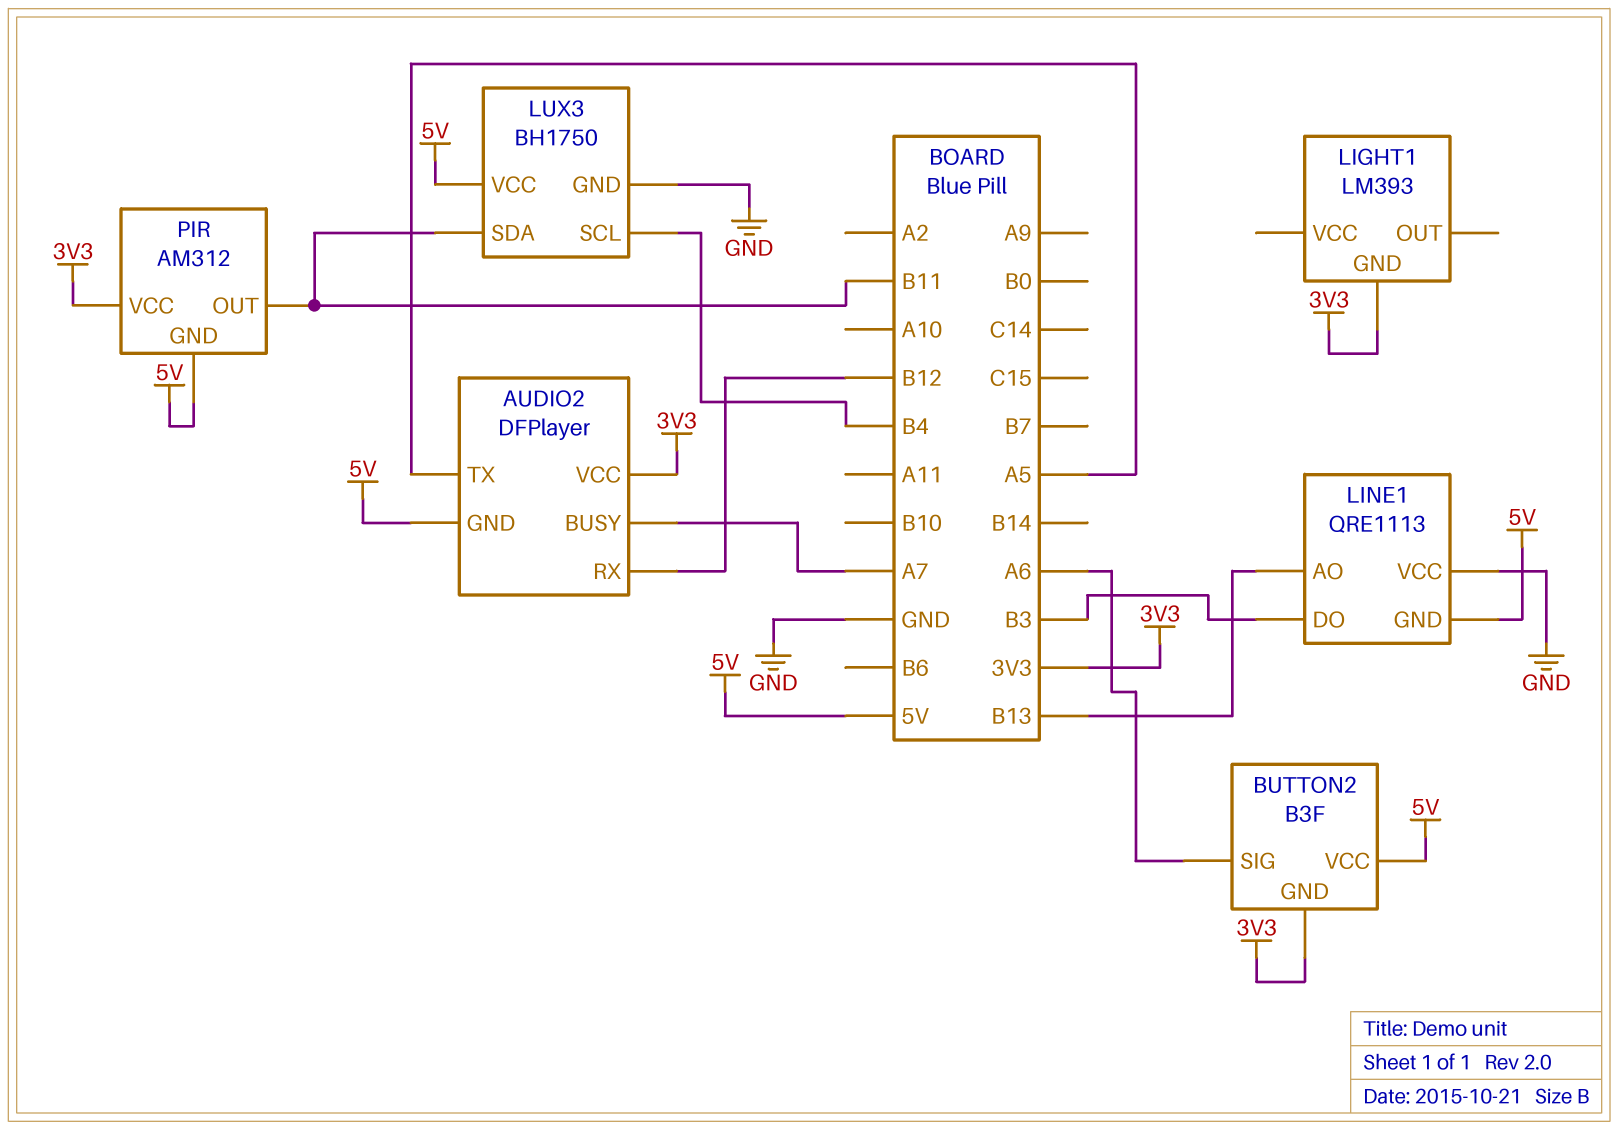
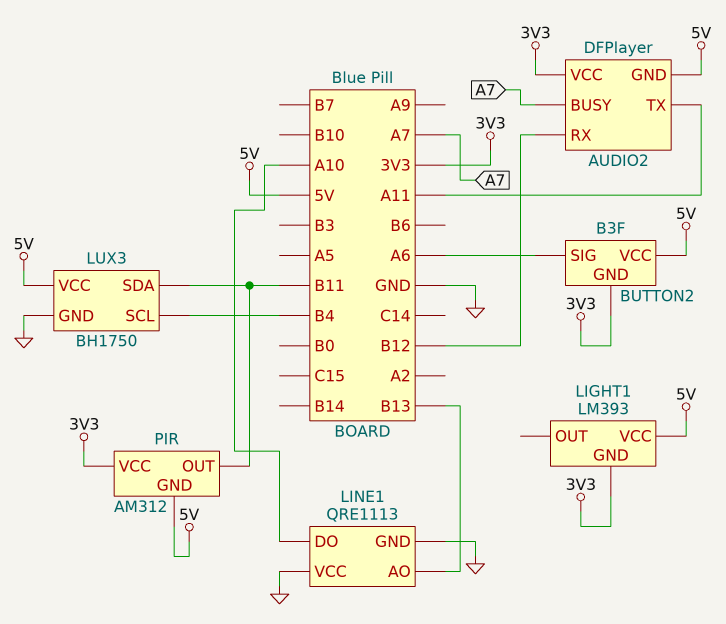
AUDIO2 pin TX: A5 -> A11
LIGHT1 pin VCC: none -> 5V
LINE1 pin DO: B3 -> A10
LINE1 pin GND: 5V -> GND

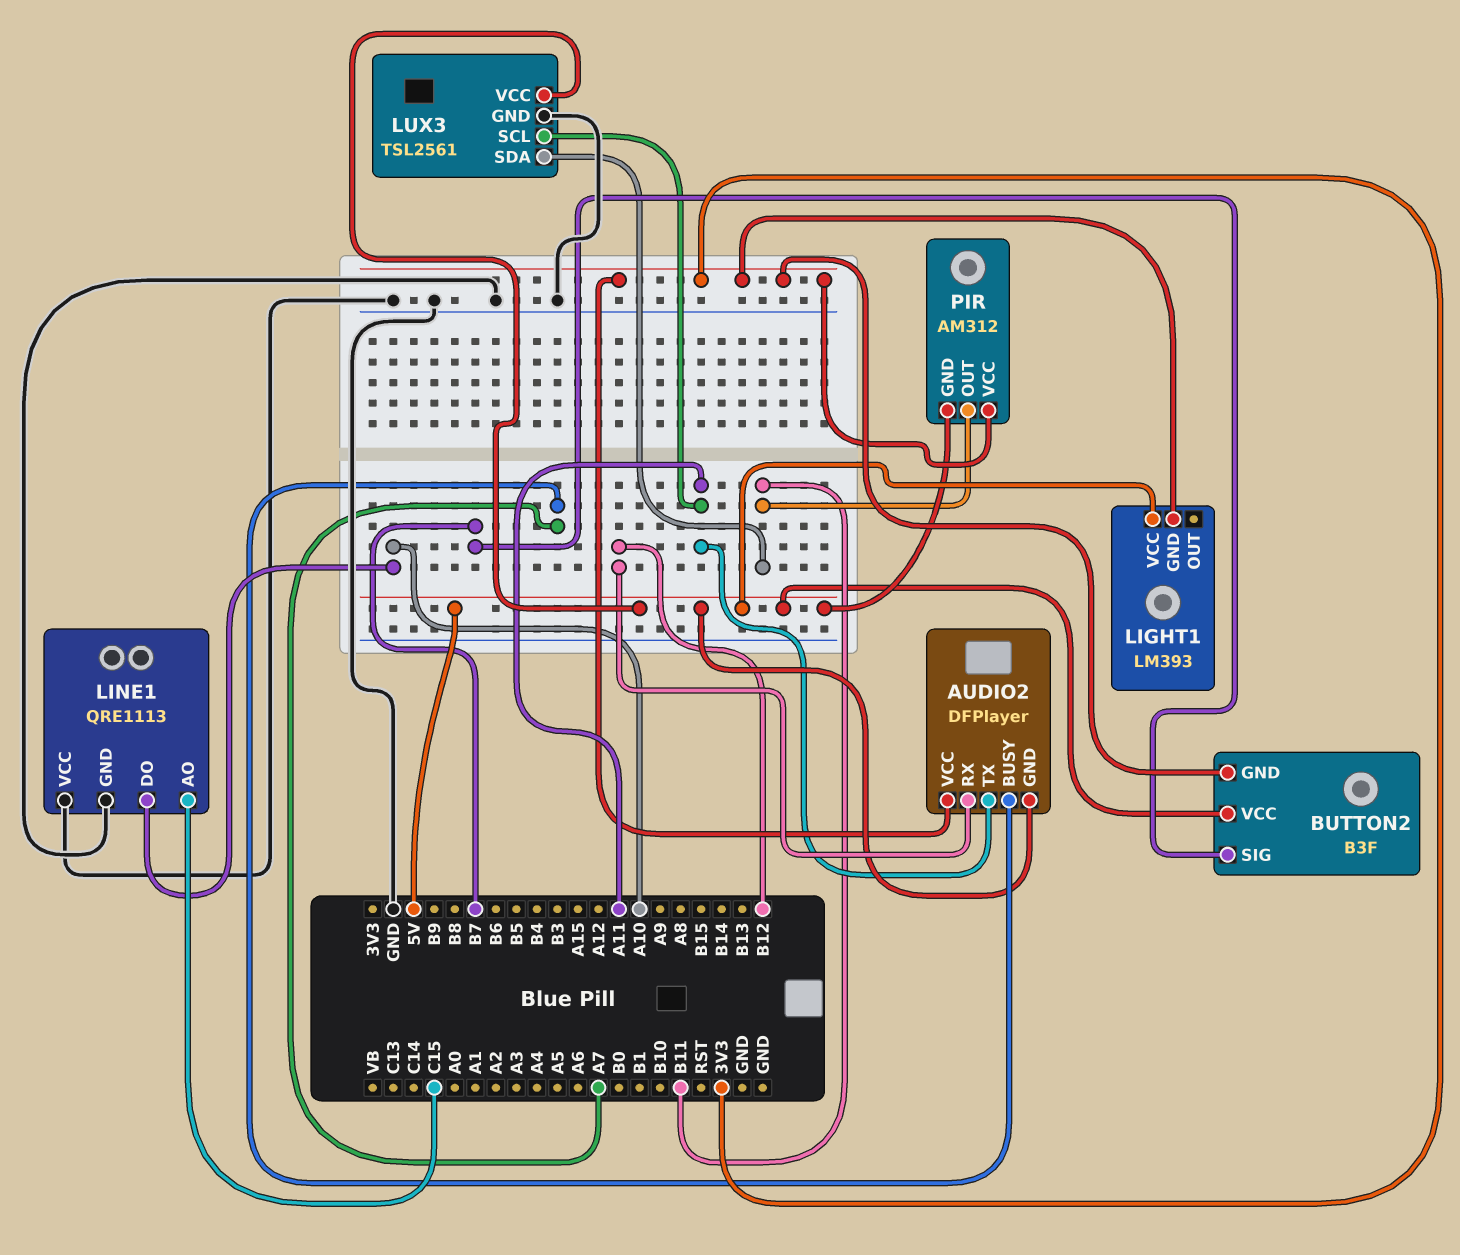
BUTTON2 pin SIG: A6 -> B7
LINE1 pin AO: B13 -> C15
LUX3: BH1750 -> TSL2561
LUX3 pin SCL: B4 -> A11

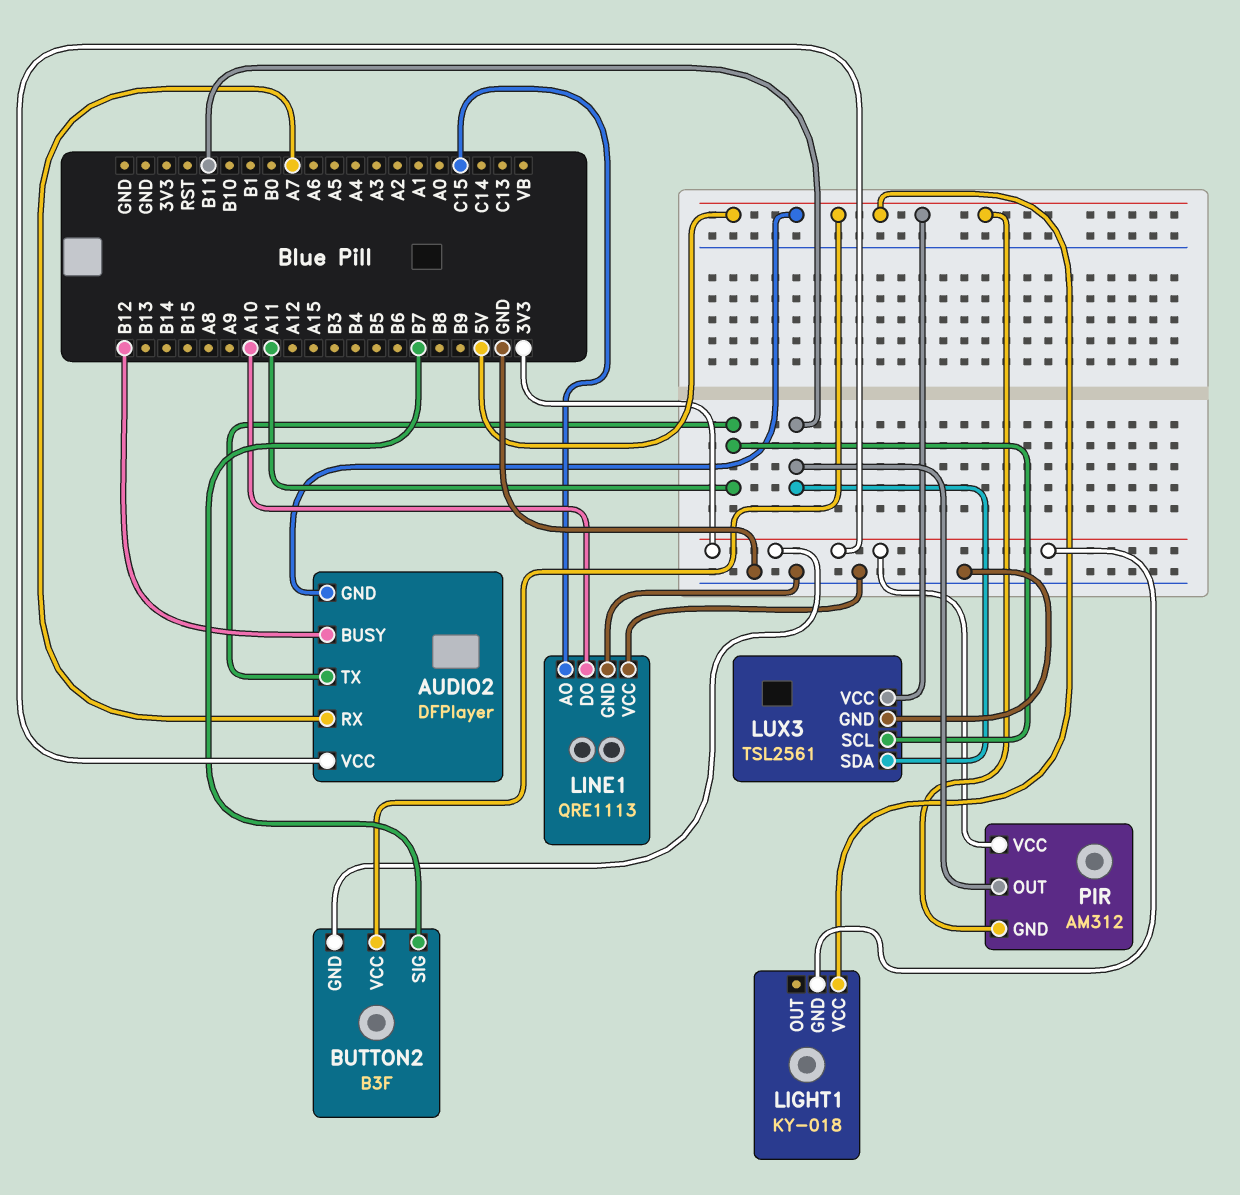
AUDIO2 pin BUSY: A7 -> B12
AUDIO2 pin RX: B12 -> A7
LIGHT1: LM393 -> KY-018

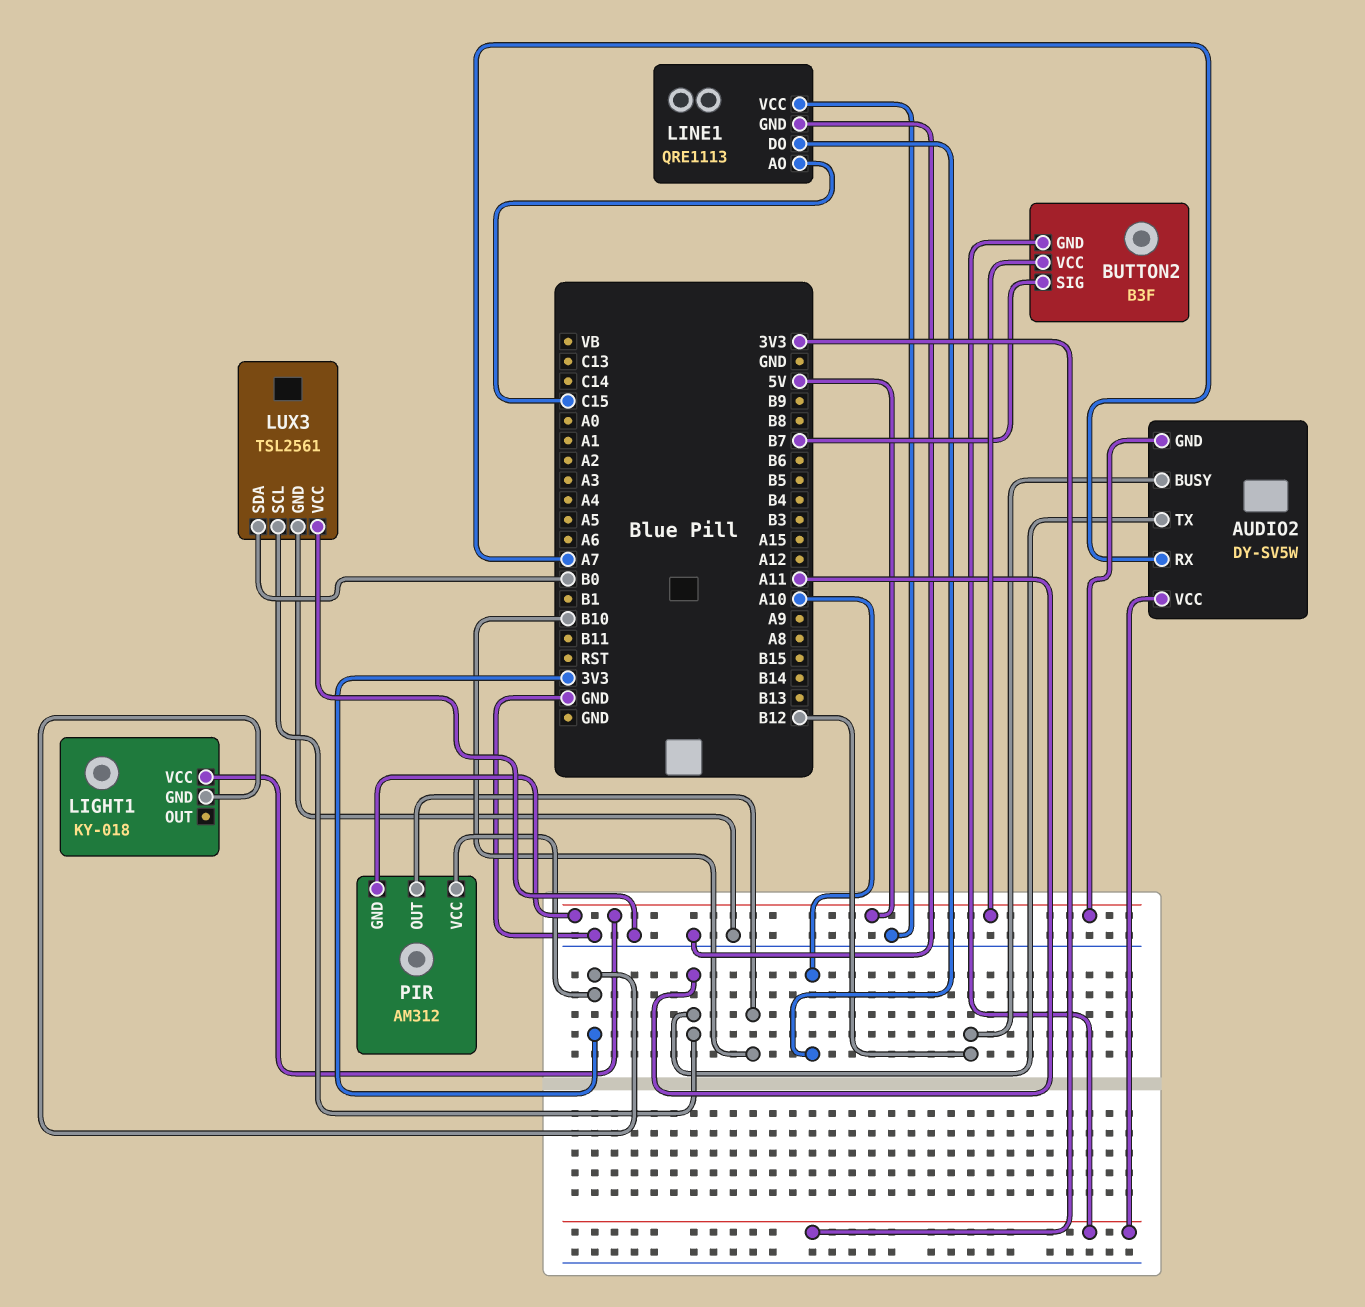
AUDIO2: DFPlayer -> DY-SV5W
LUX3 pin SDA: B11 -> B0
LUX3 pin VCC: 5V -> GND
PIR pin OUT: B11 -> B10

